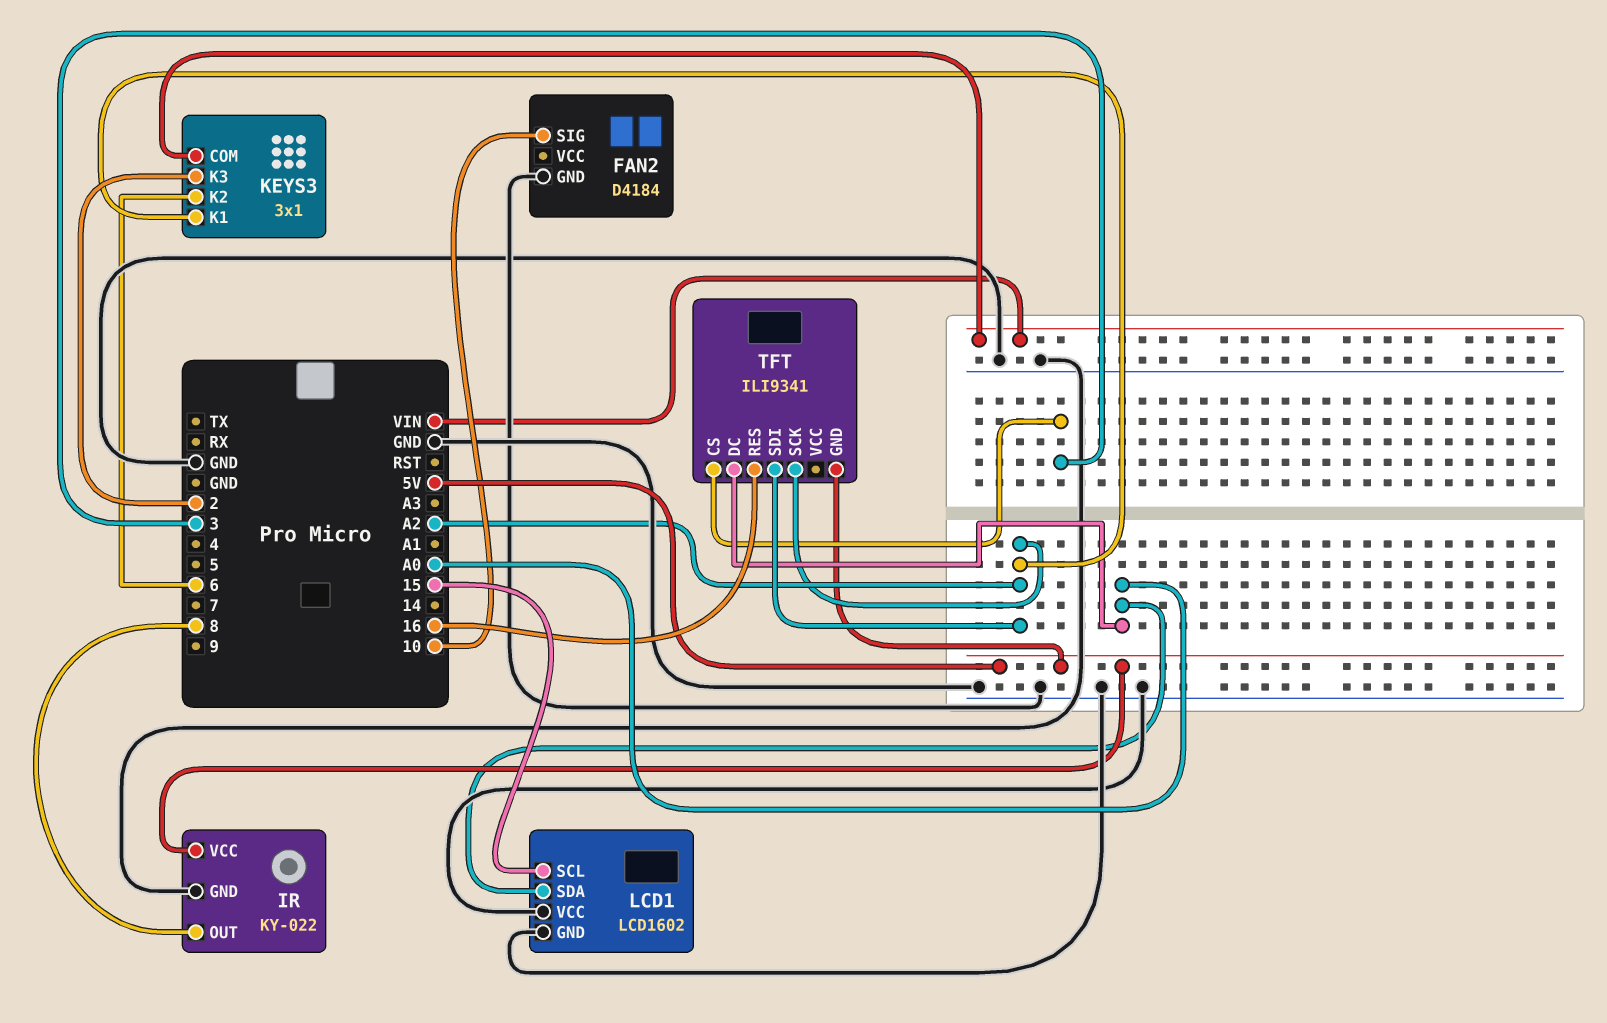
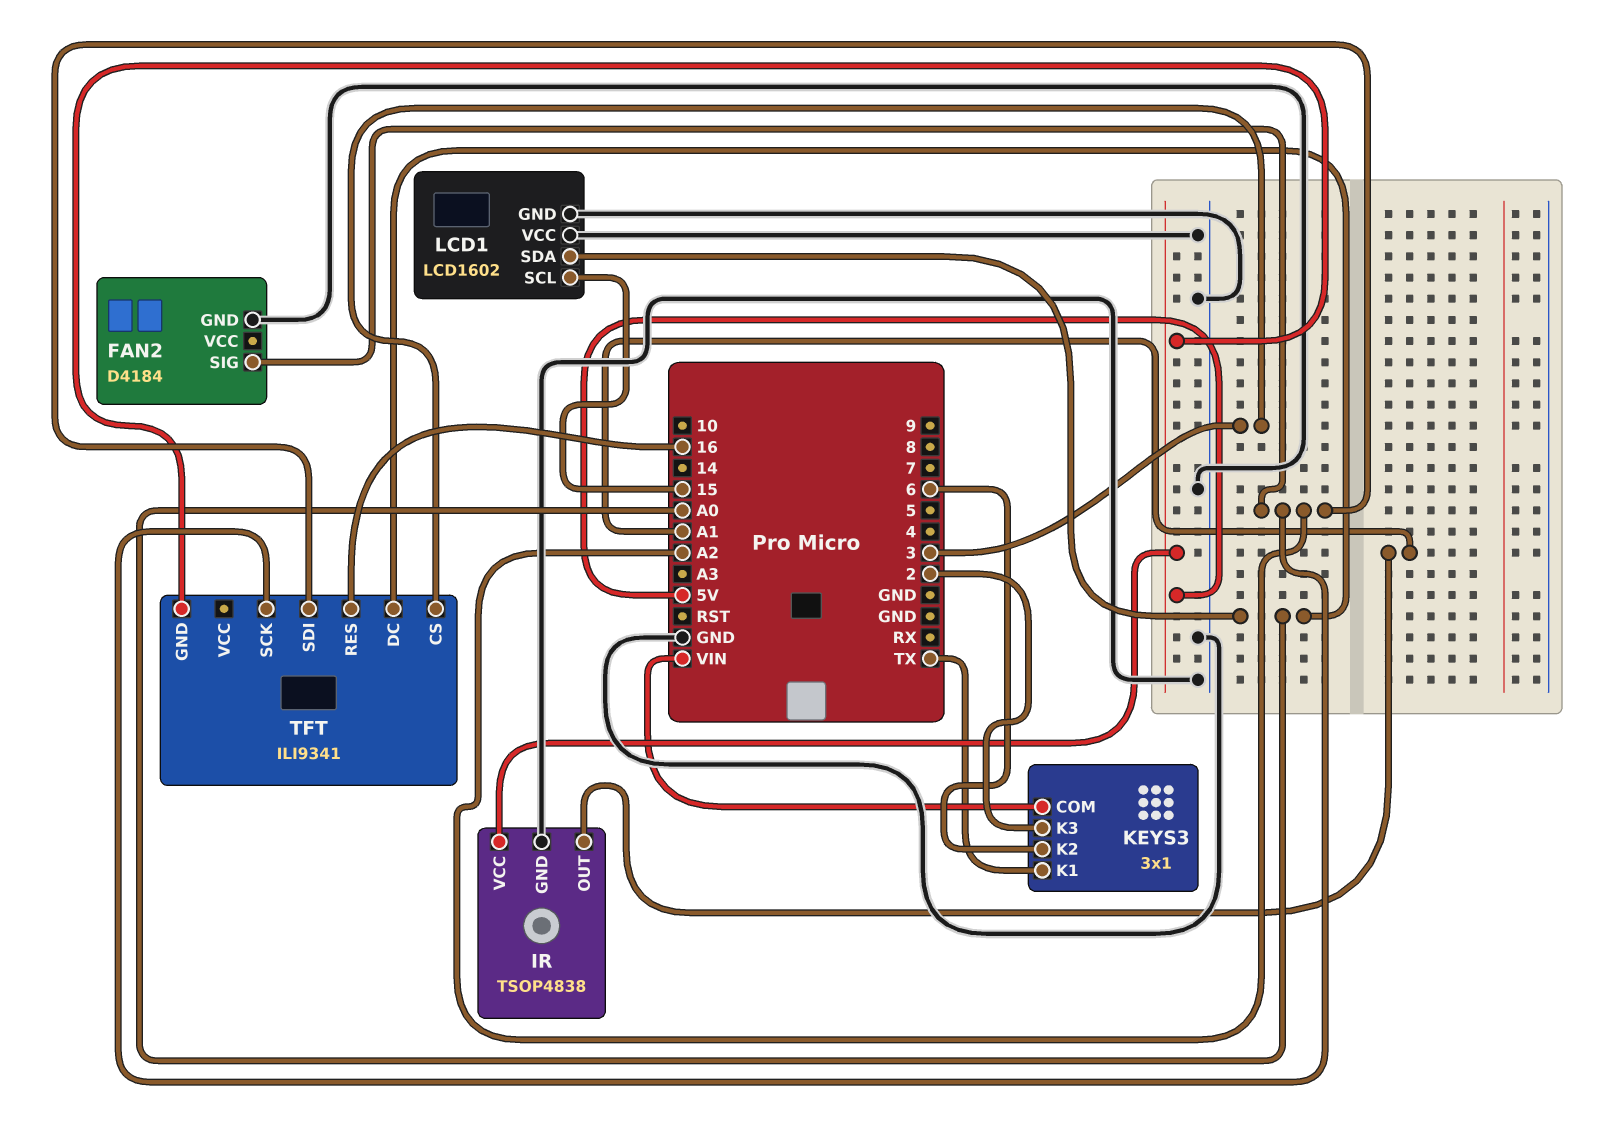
FAN2 pin SIG: 10 -> A2
IR: KY-022 -> TSOP4838
IR pin OUT: 8 -> A1
KEYS3 pin K1: A2 -> TX

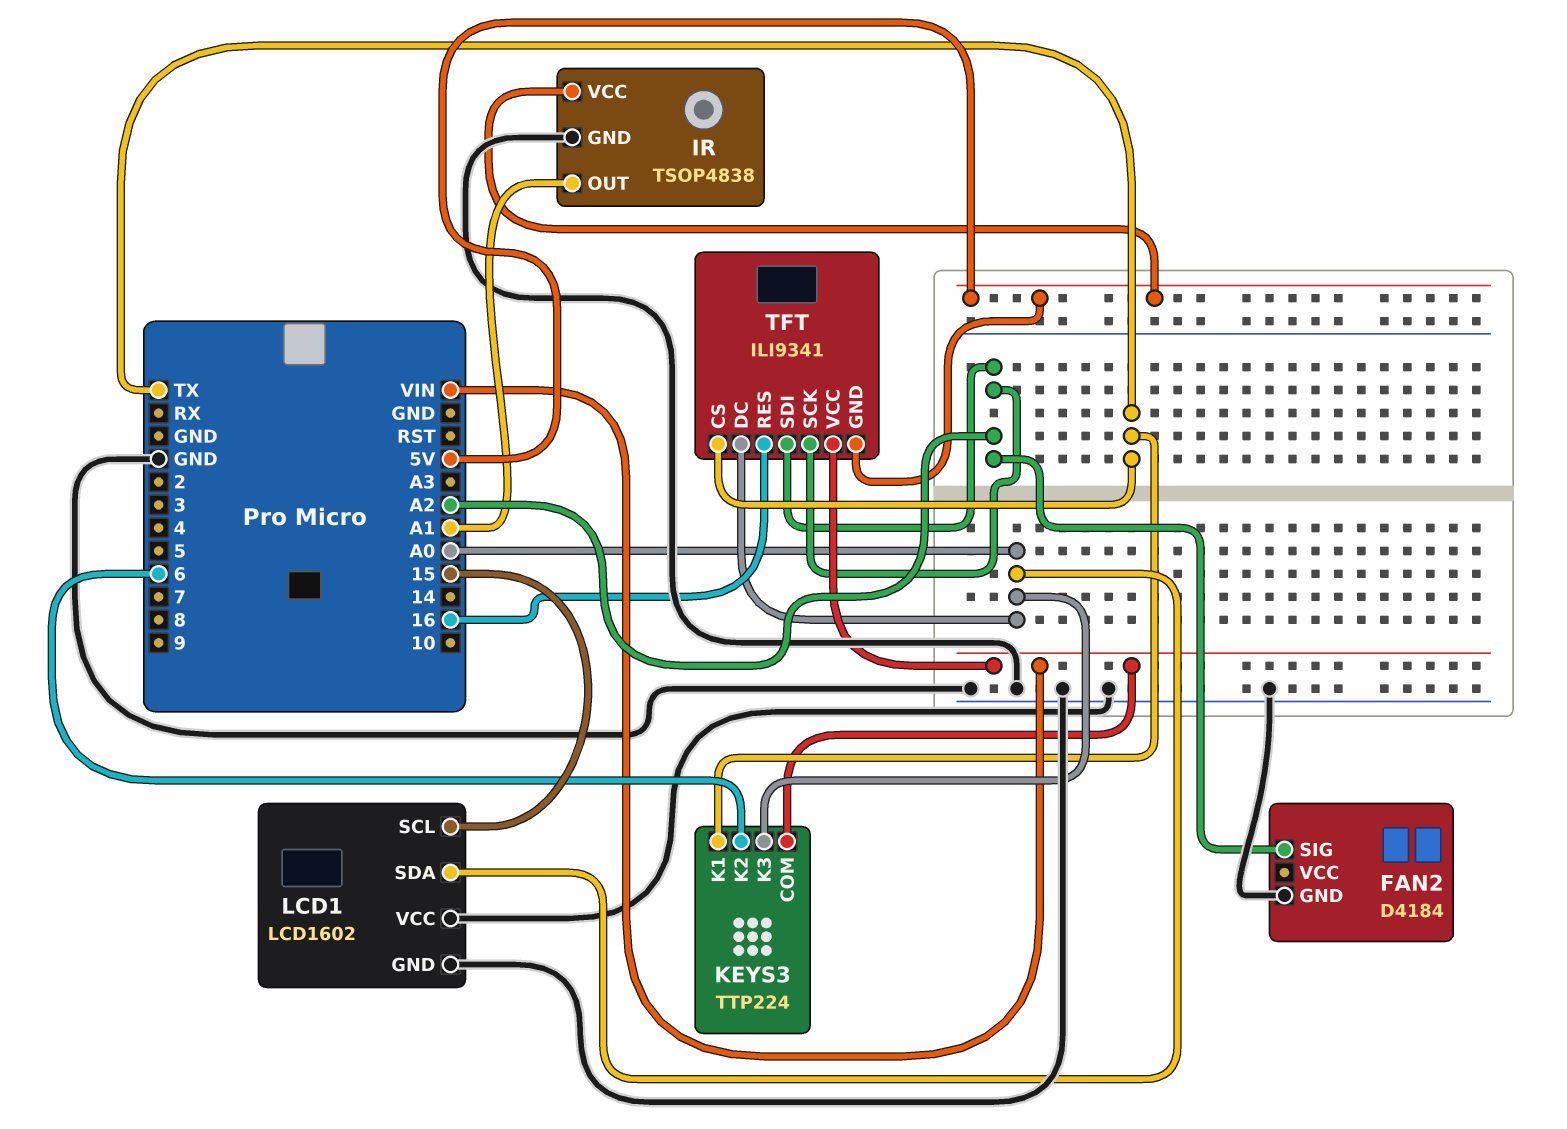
KEYS3: 3x1 -> TTP224
KEYS3 pin K3: 2 -> A0
TFT pin CS: 3 -> TX
TFT pin VCC: none -> VIN

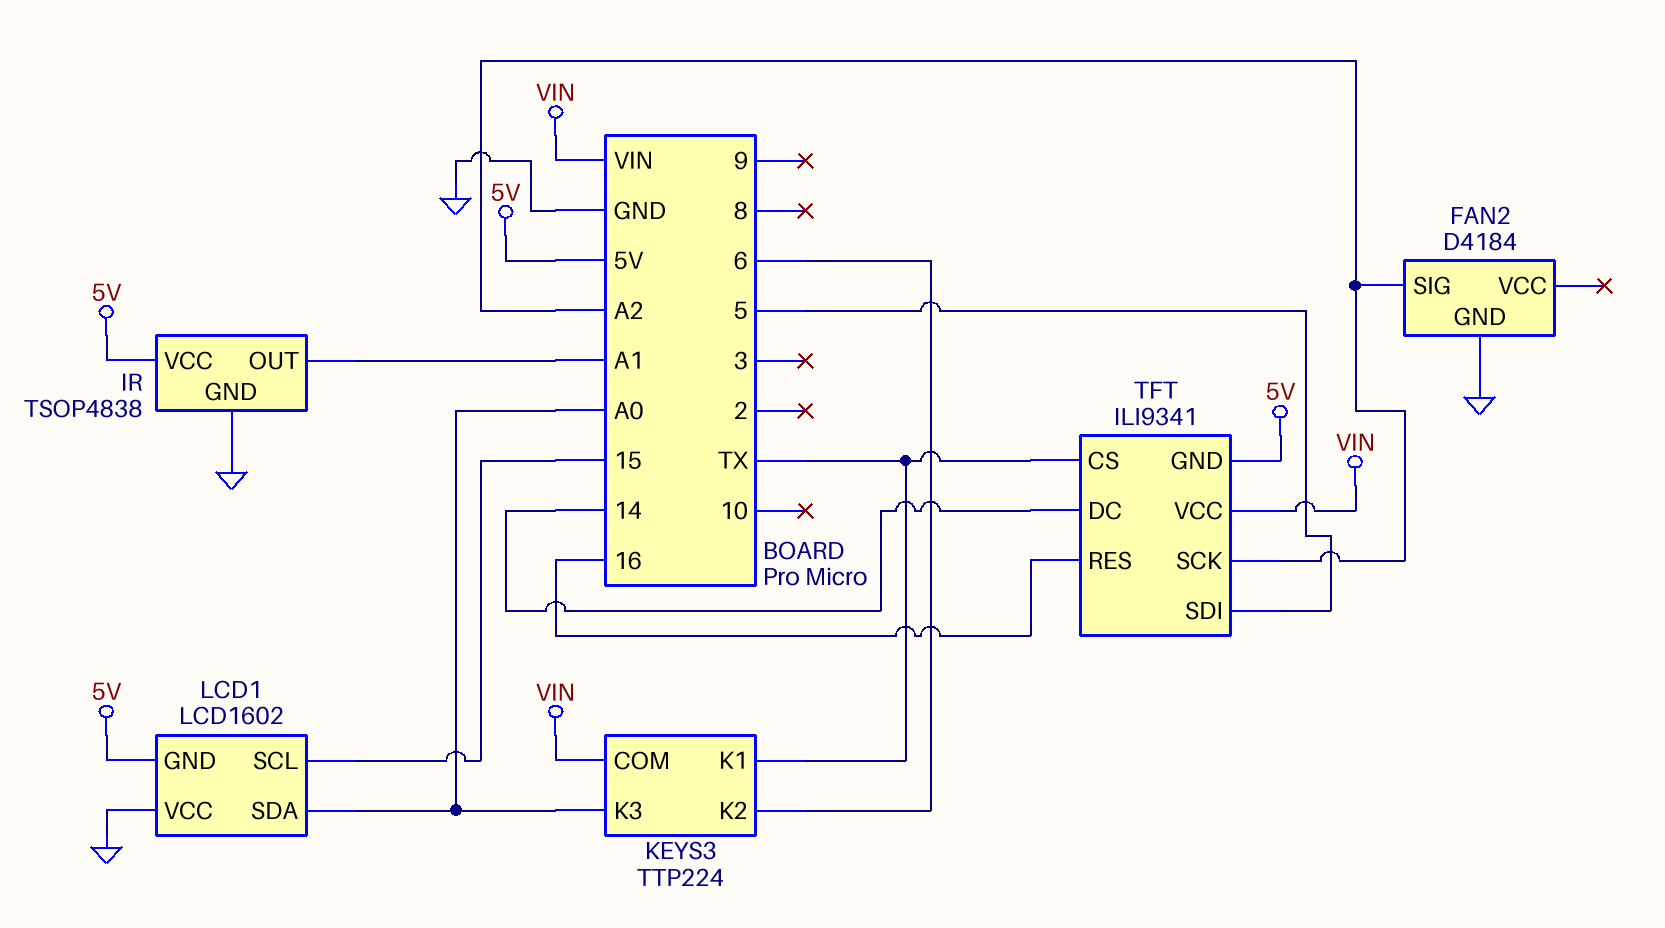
LCD1 pin GND: GND -> 5V
TFT pin DC: A0 -> 14
TFT pin SDI: A2 -> 5

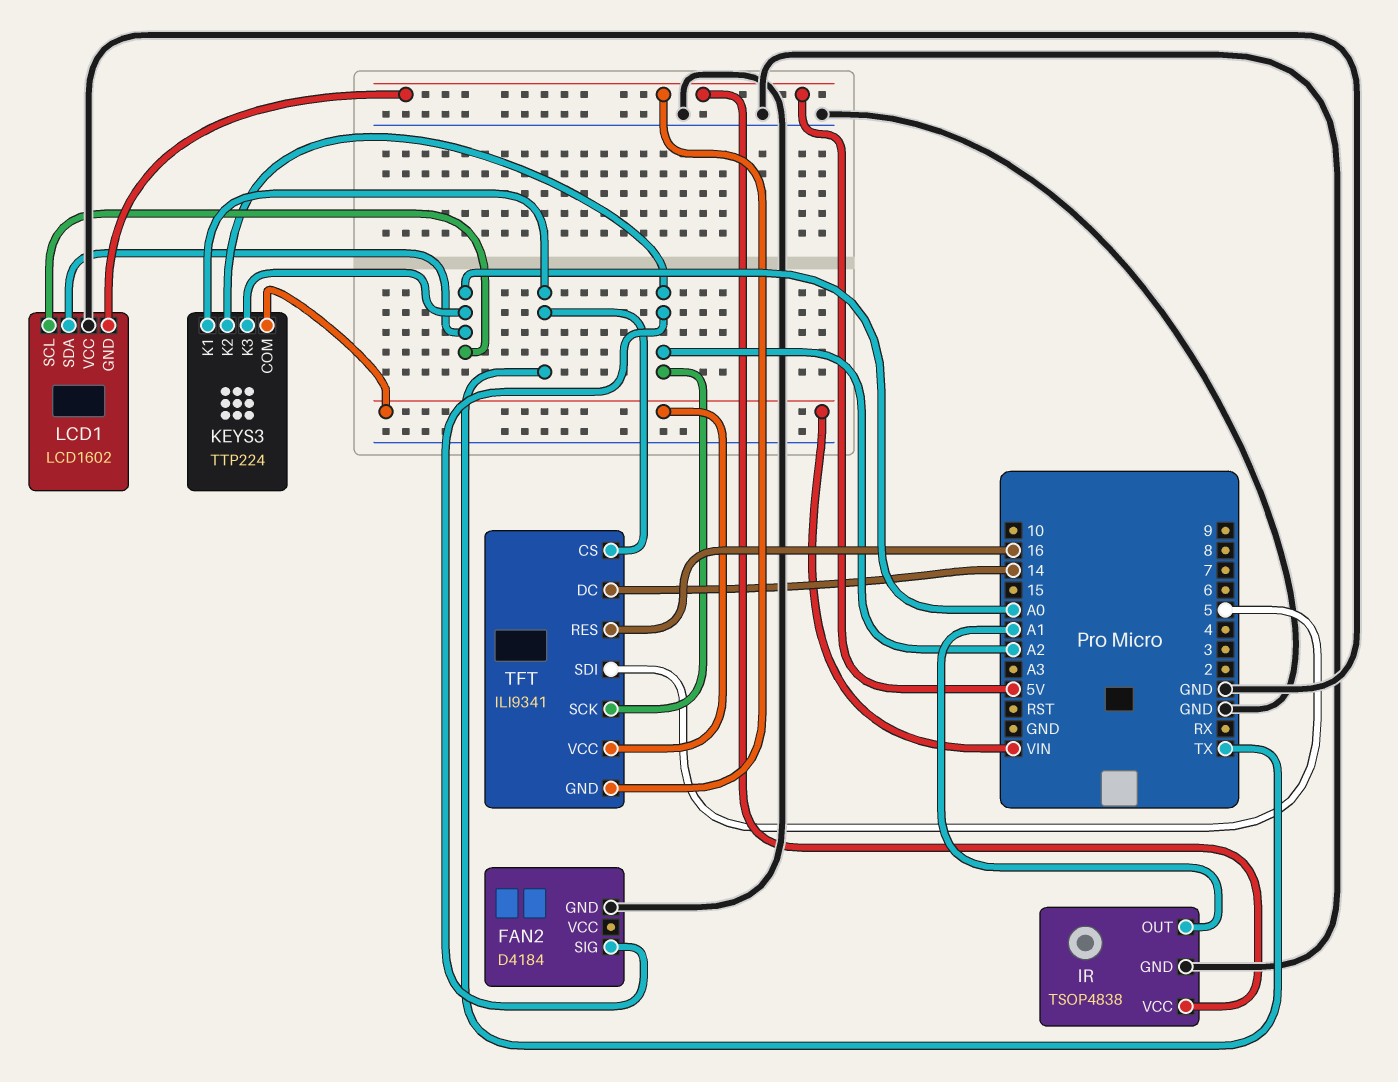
KEYS3 pin K2: 6 -> A2
LCD1 pin SCL: 15 -> A0

